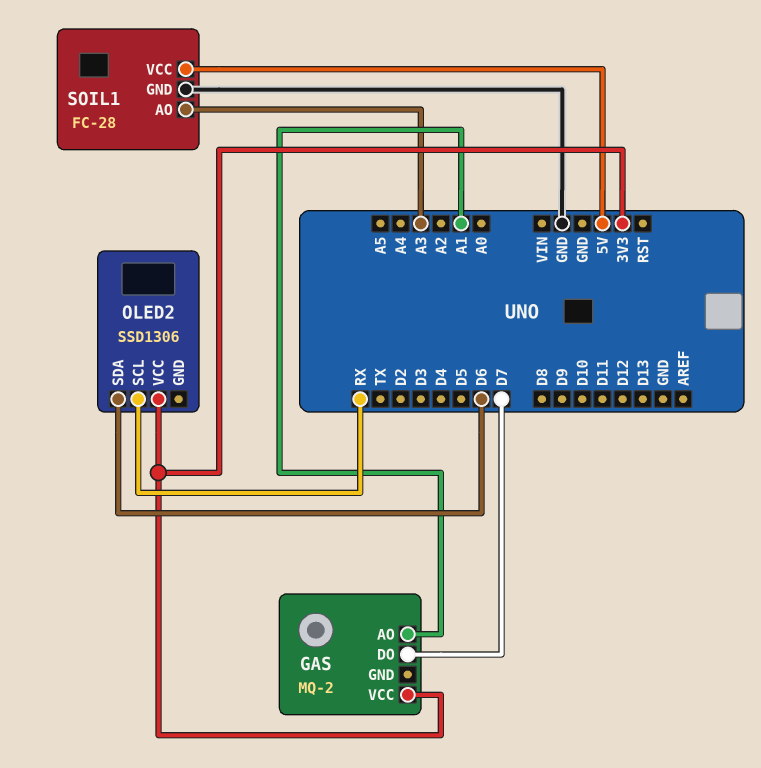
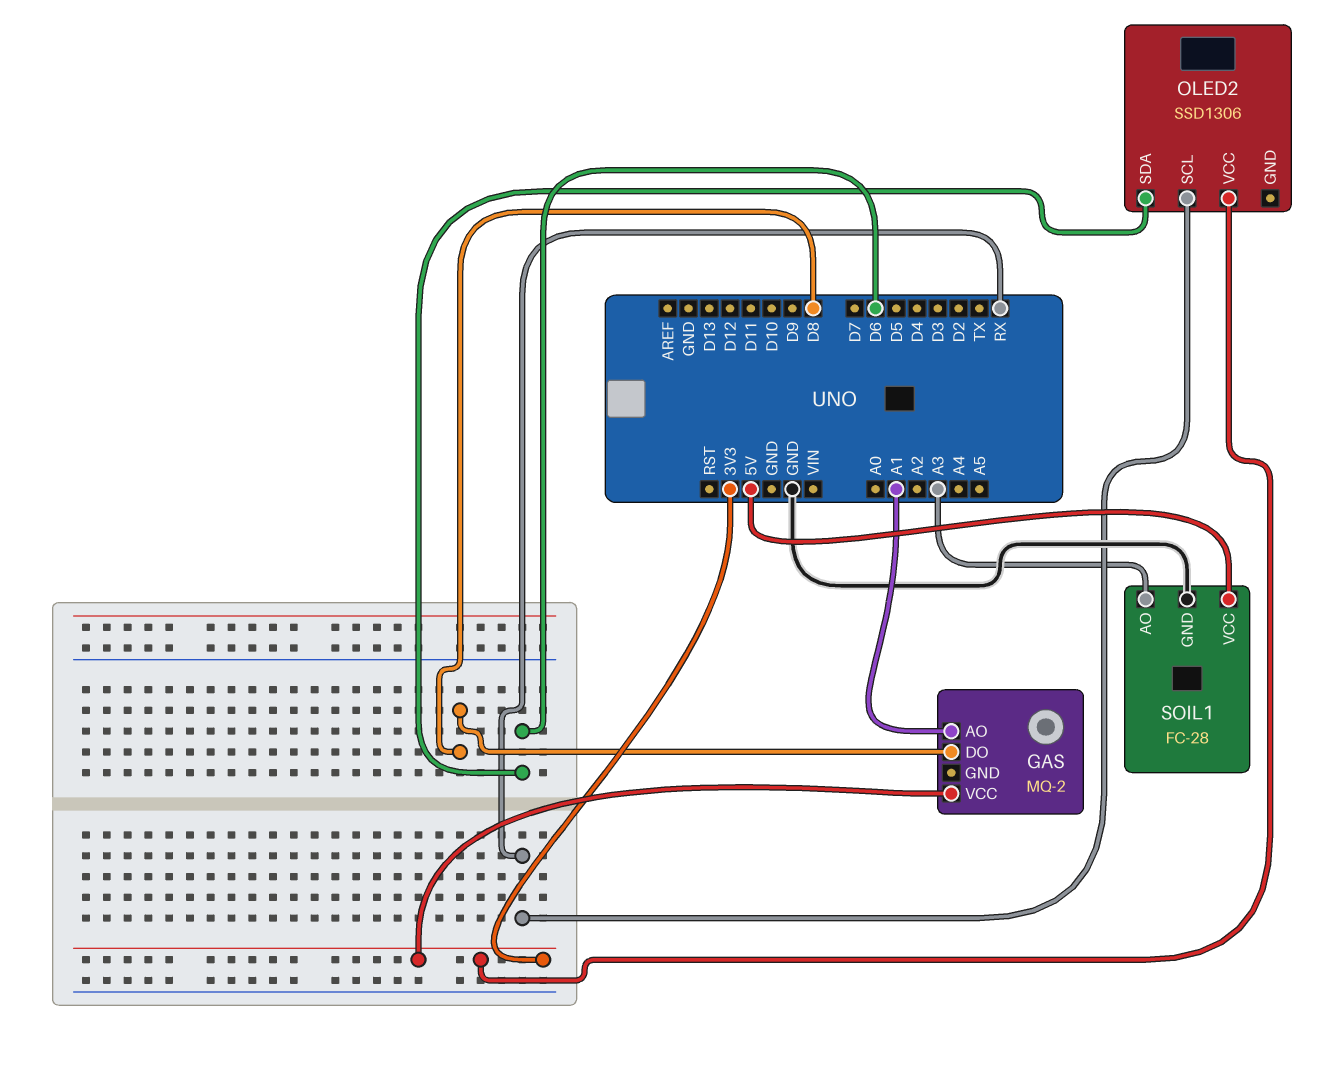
GAS pin DO: D7 -> D8

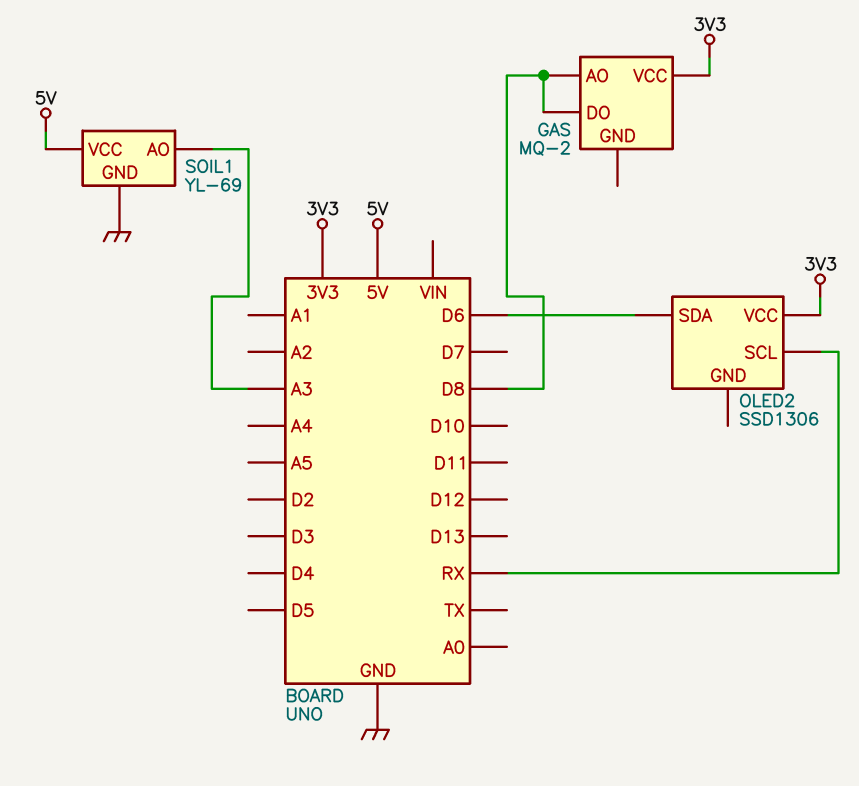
GAS pin AO: A1 -> D8
SOIL1: FC-28 -> YL-69

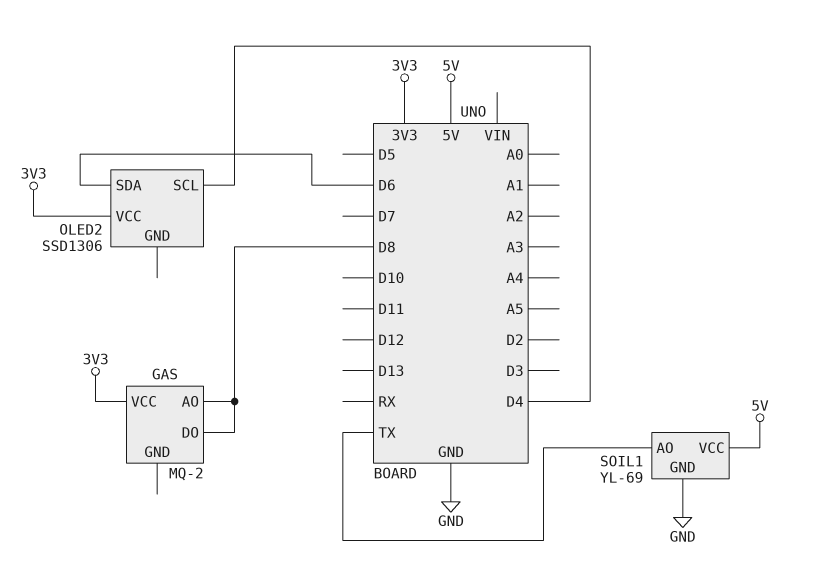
OLED2 pin SCL: RX -> D4
SOIL1 pin AO: A3 -> TX

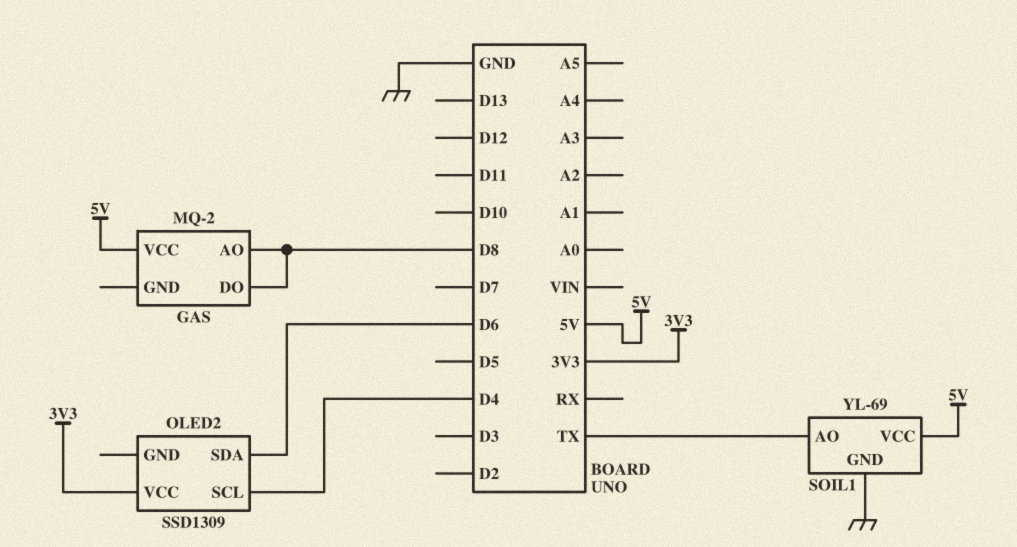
GAS pin VCC: 3V3 -> 5V
OLED2: SSD1306 -> SSD1309

